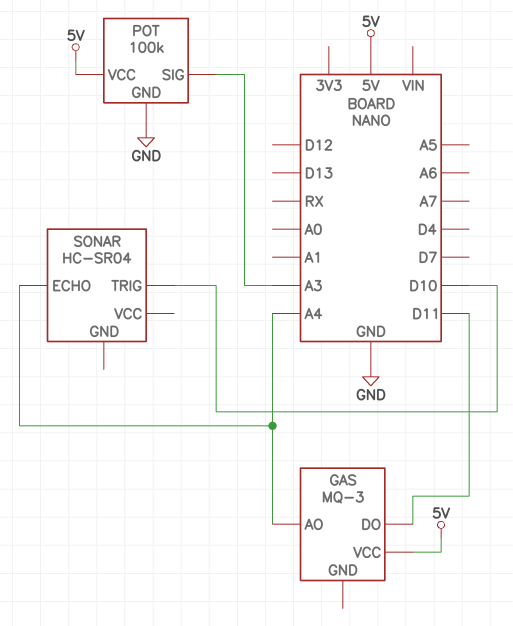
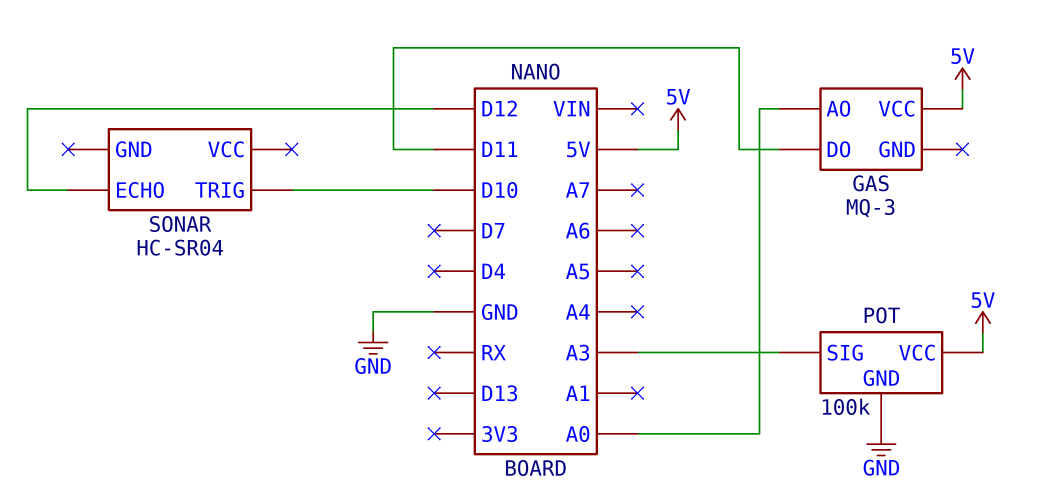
GAS pin AO: A4 -> A0
SONAR pin ECHO: A4 -> D12

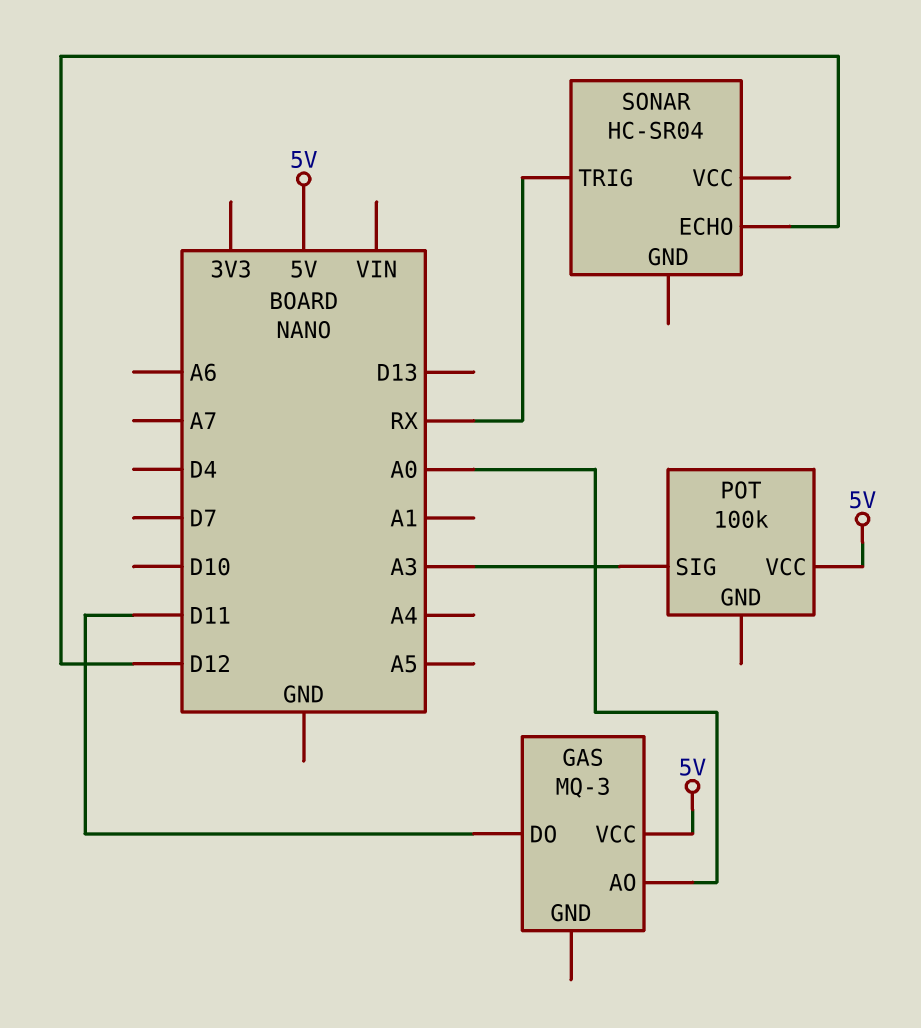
POT pin GND: GND -> none
SONAR pin TRIG: D10 -> RX

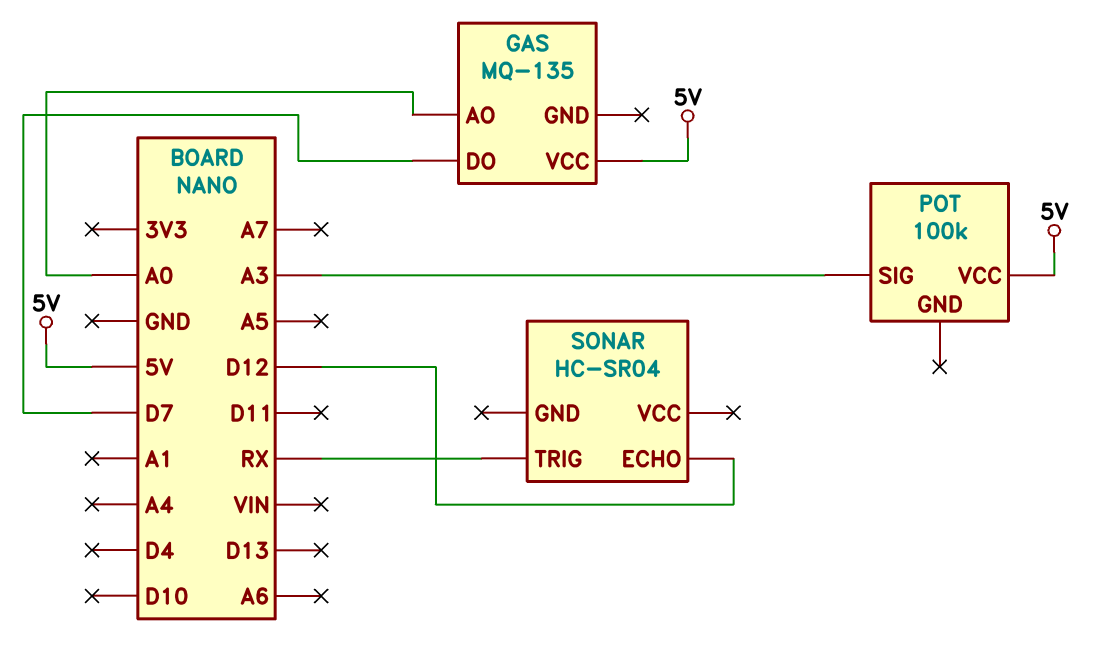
GAS: MQ-3 -> MQ-135
GAS pin DO: D11 -> D7

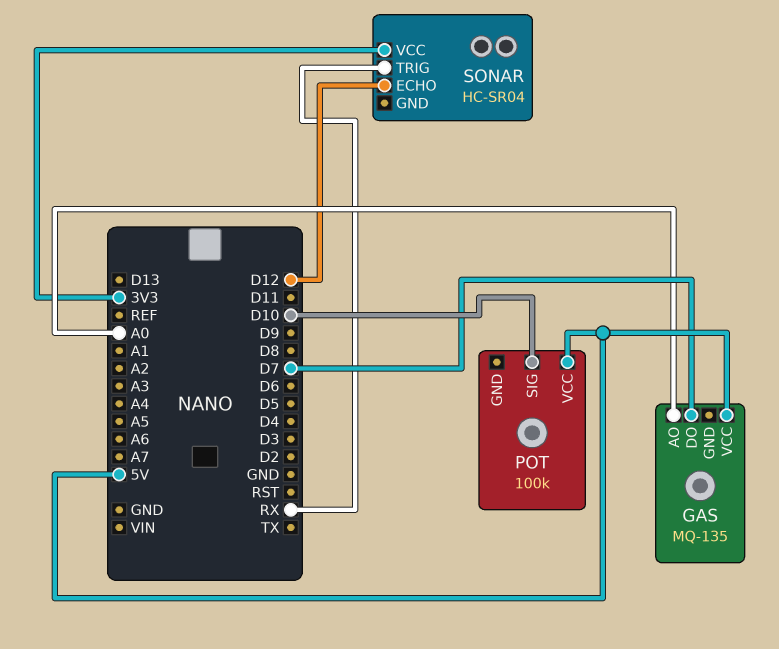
POT pin SIG: A3 -> D10
SONAR pin VCC: none -> 3V3

